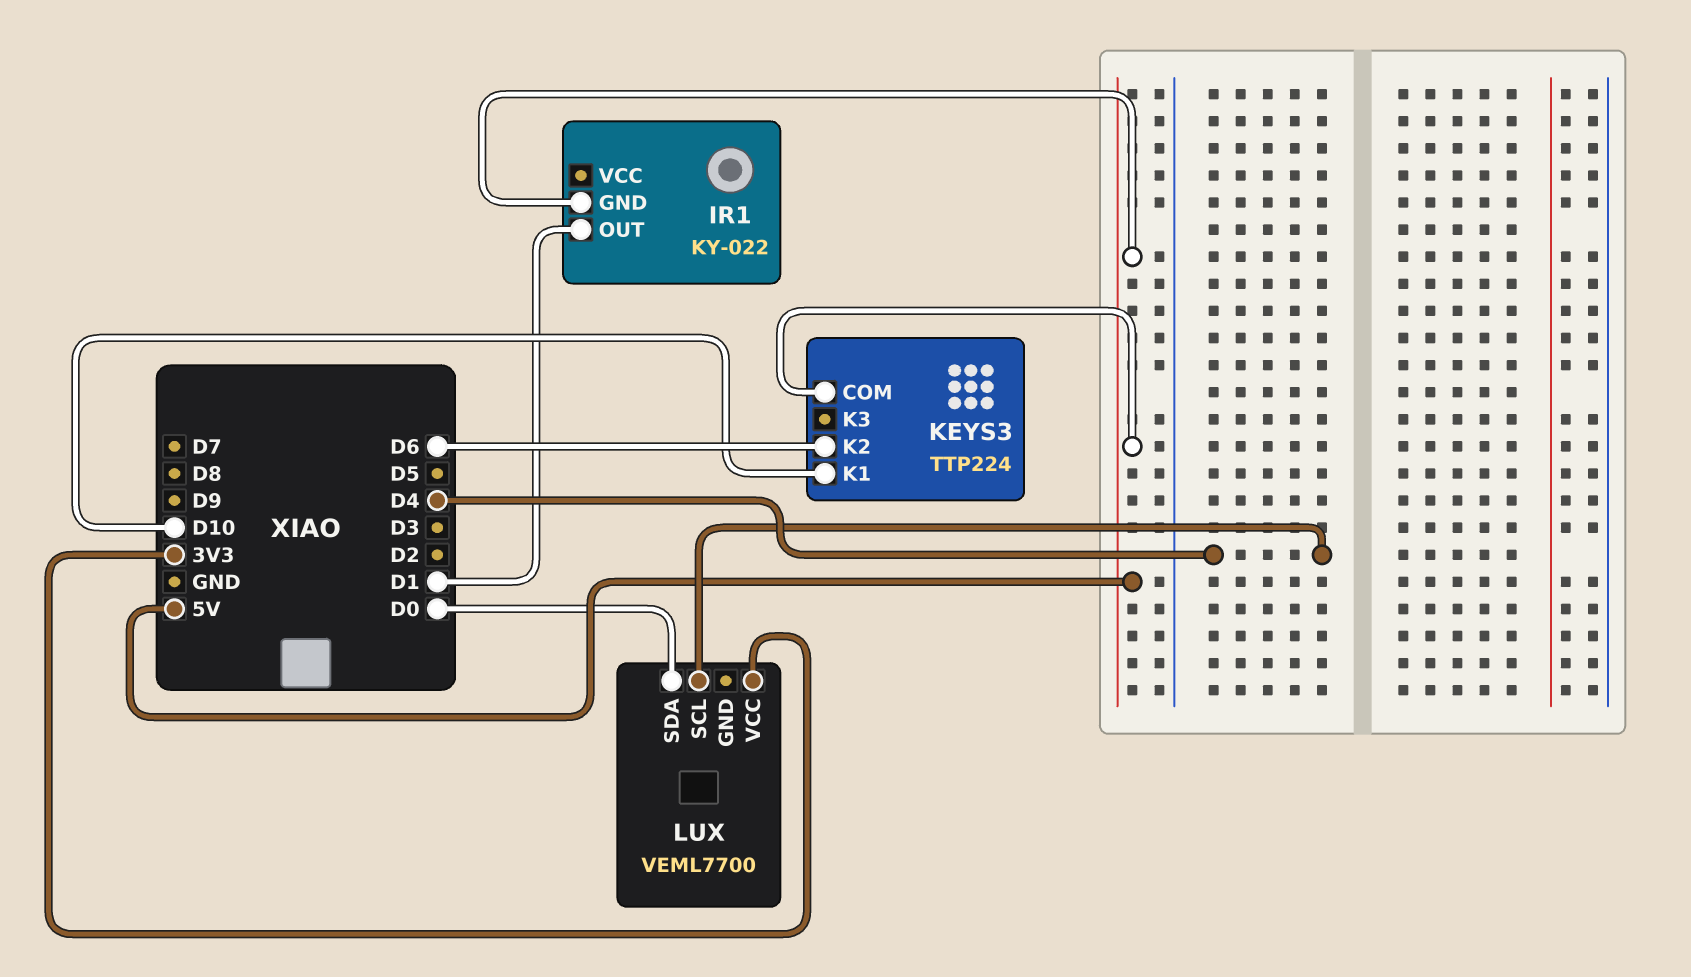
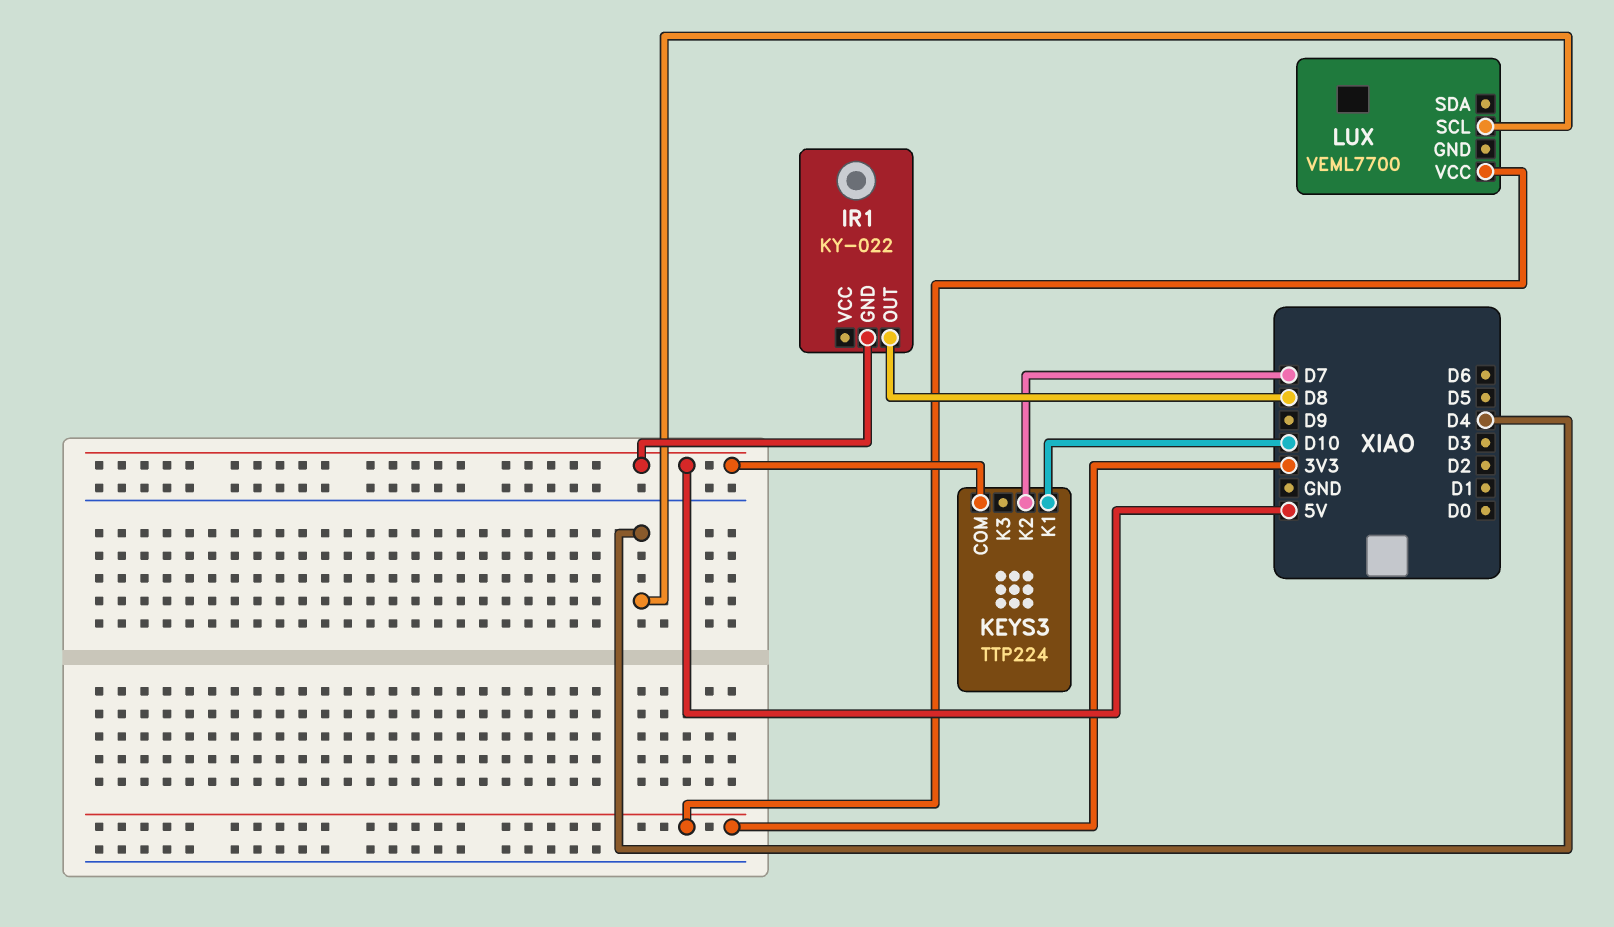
IR1 pin OUT: D1 -> D8
KEYS3 pin K2: D6 -> D7
LUX pin SDA: D0 -> none

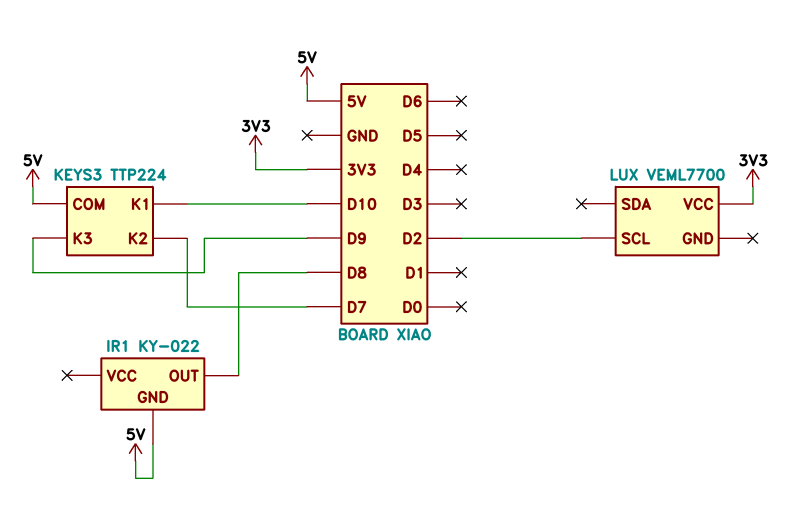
KEYS3 pin K3: none -> D9
LUX pin SCL: D4 -> D2

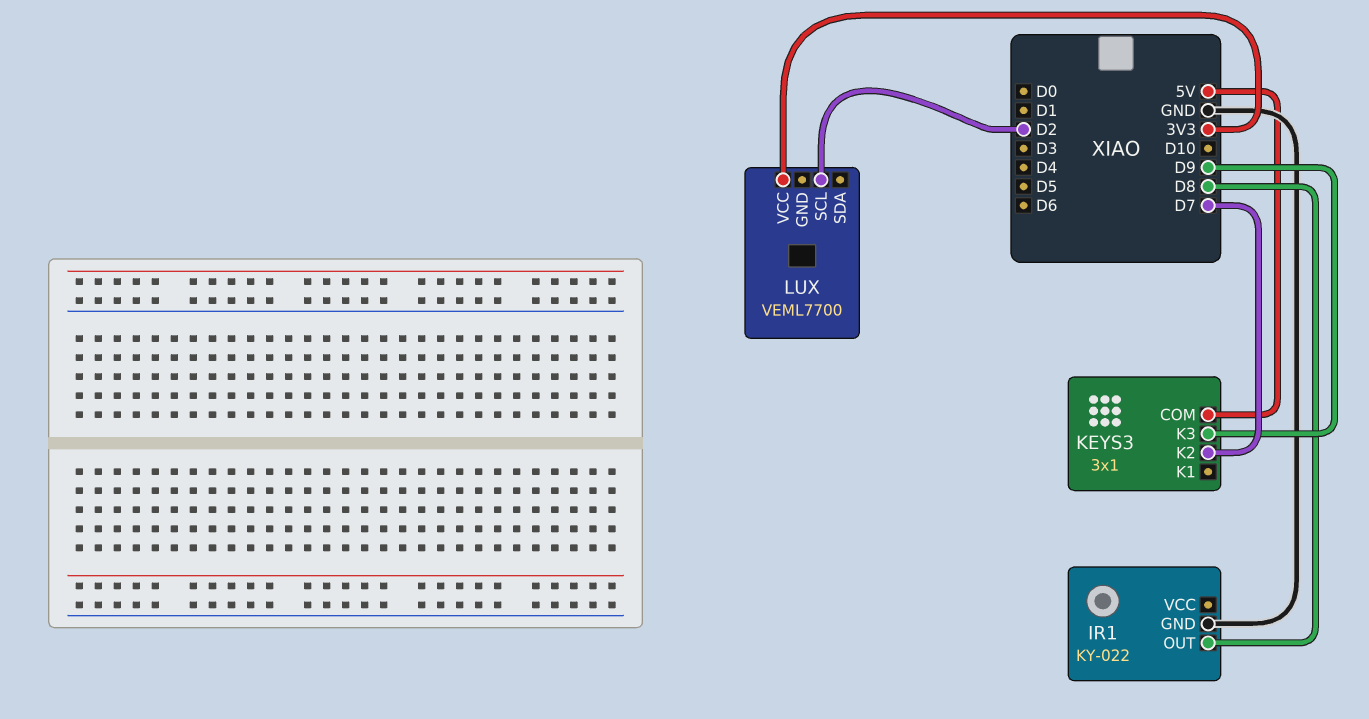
IR1 pin GND: 5V -> GND
KEYS3: TTP224 -> 3x1
KEYS3 pin K1: D10 -> none

